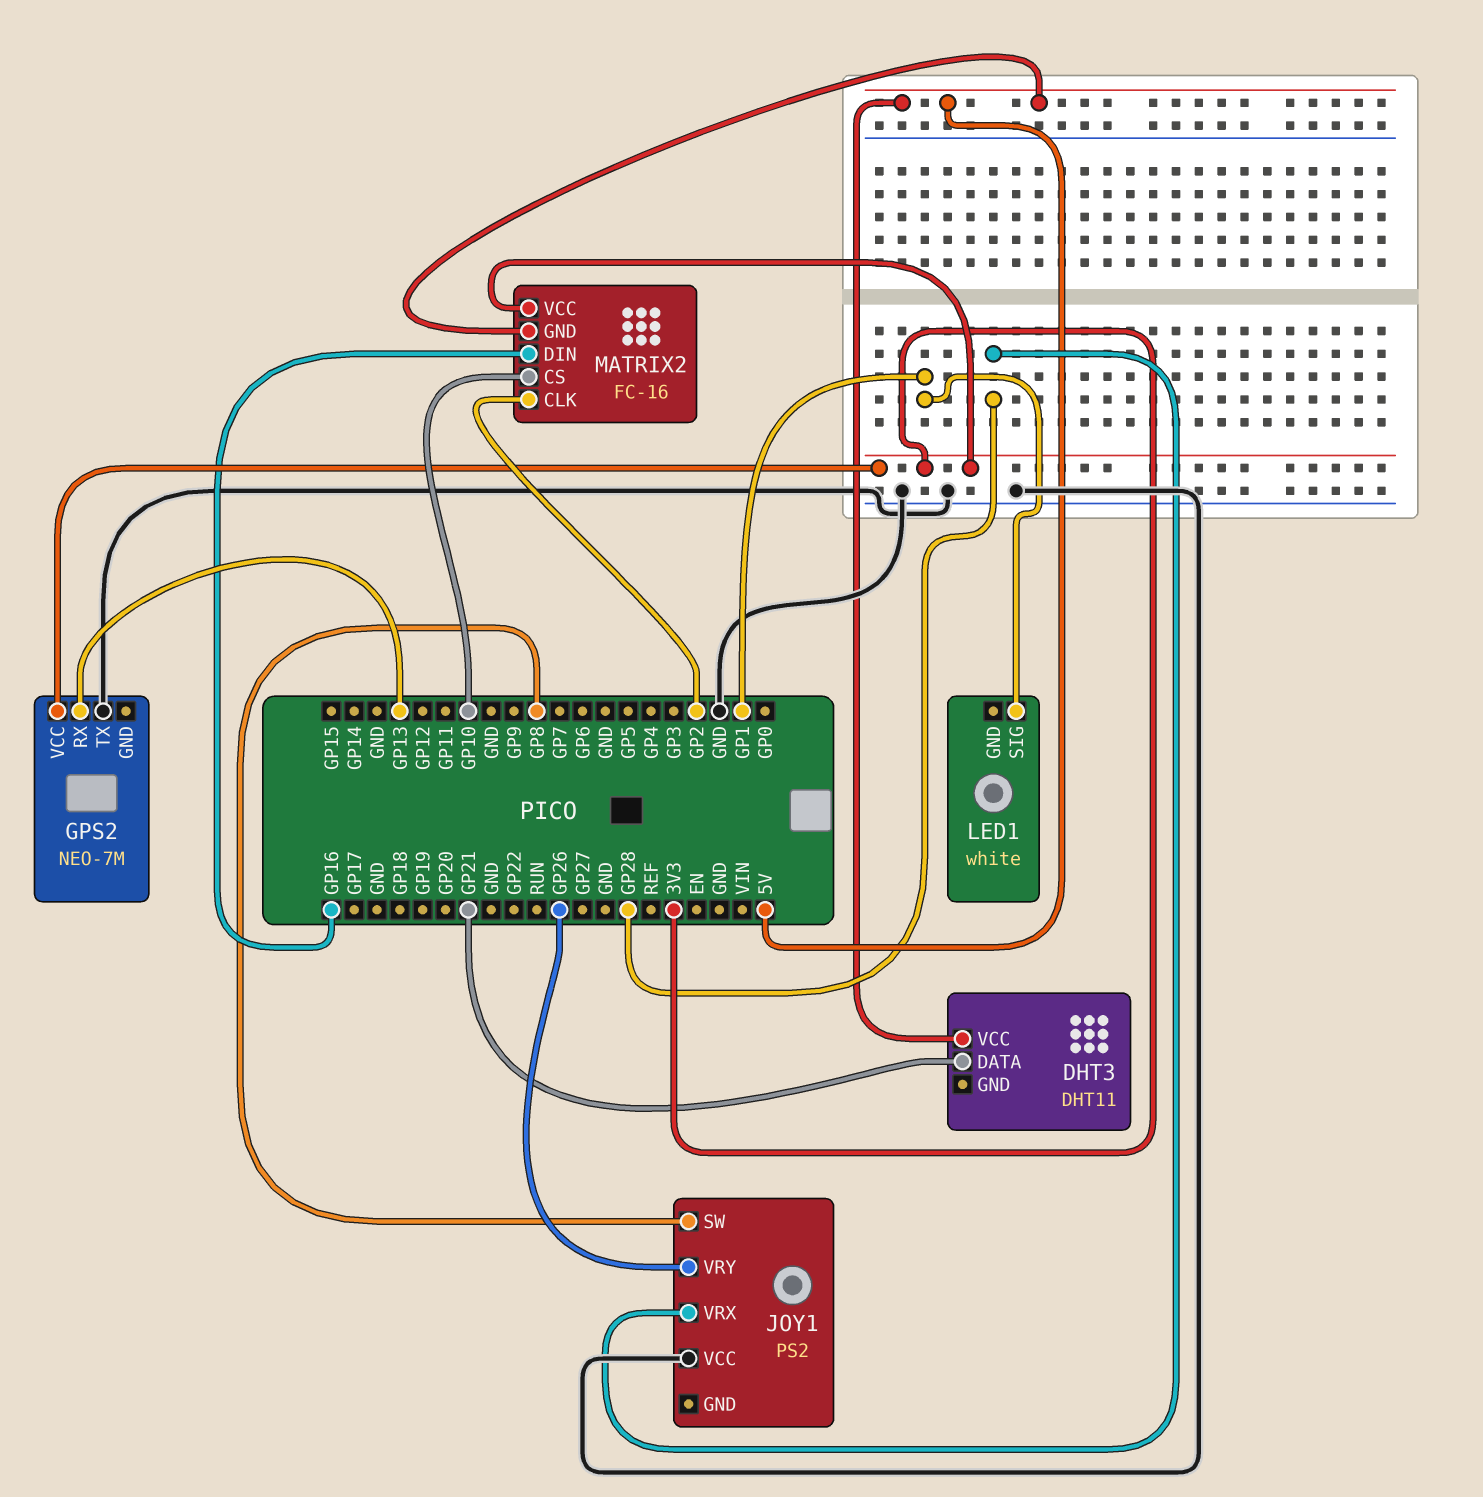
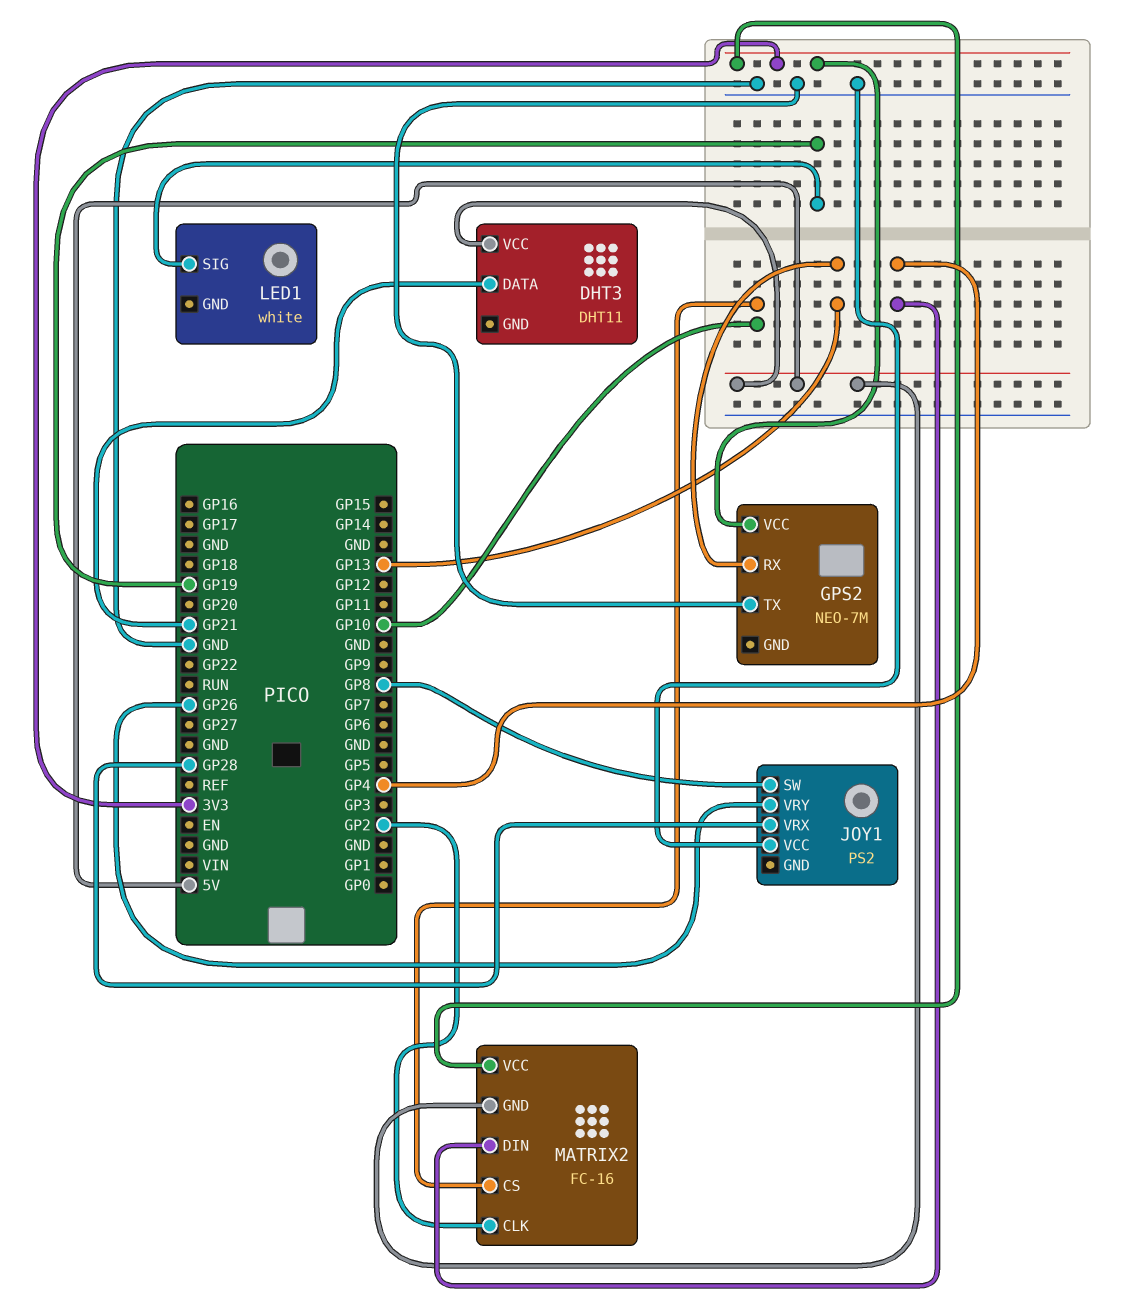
LED1 pin SIG: GP1 -> GP19
MATRIX2 pin DIN: GP16 -> GP4

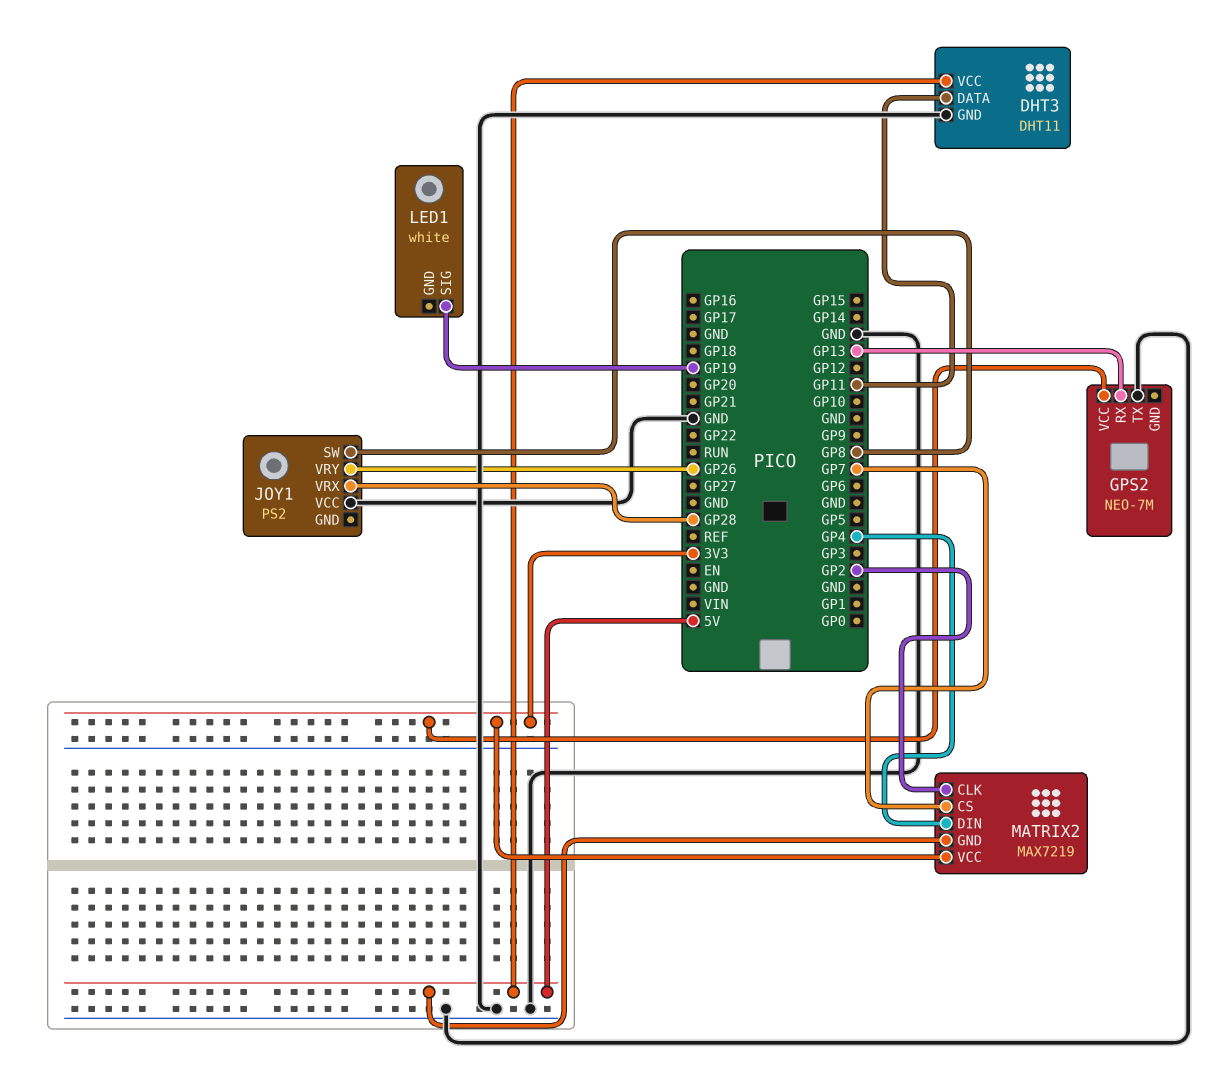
DHT3 pin DATA: GP21 -> GP11
DHT3 pin GND: none -> GND
MATRIX2: FC-16 -> MAX7219
MATRIX2 pin CS: GP10 -> GP7

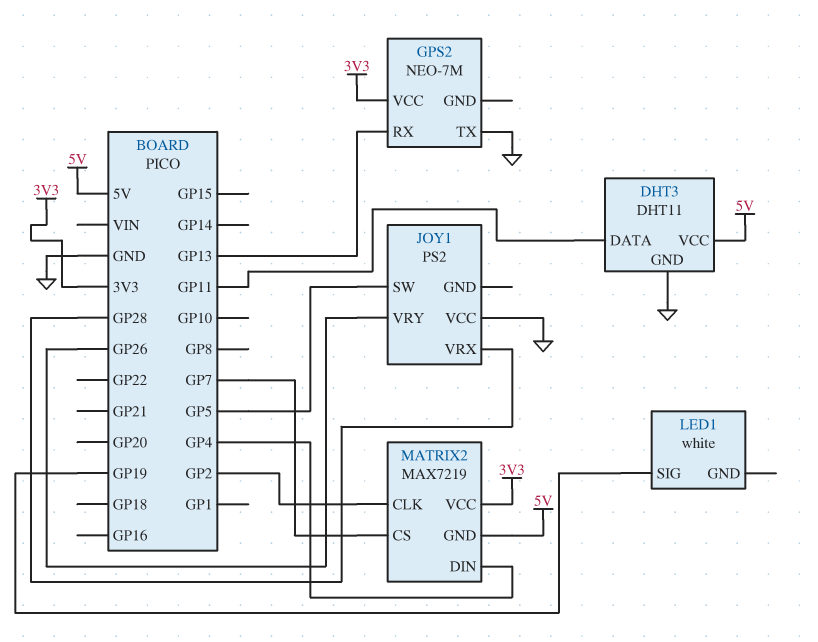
JOY1 pin SW: GP8 -> GP5

